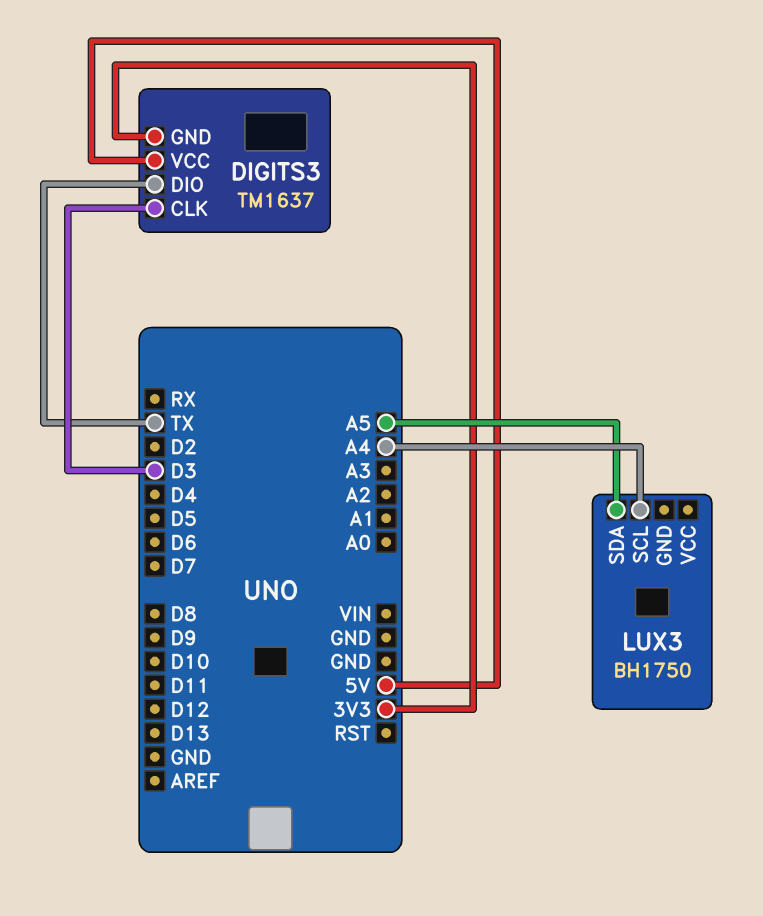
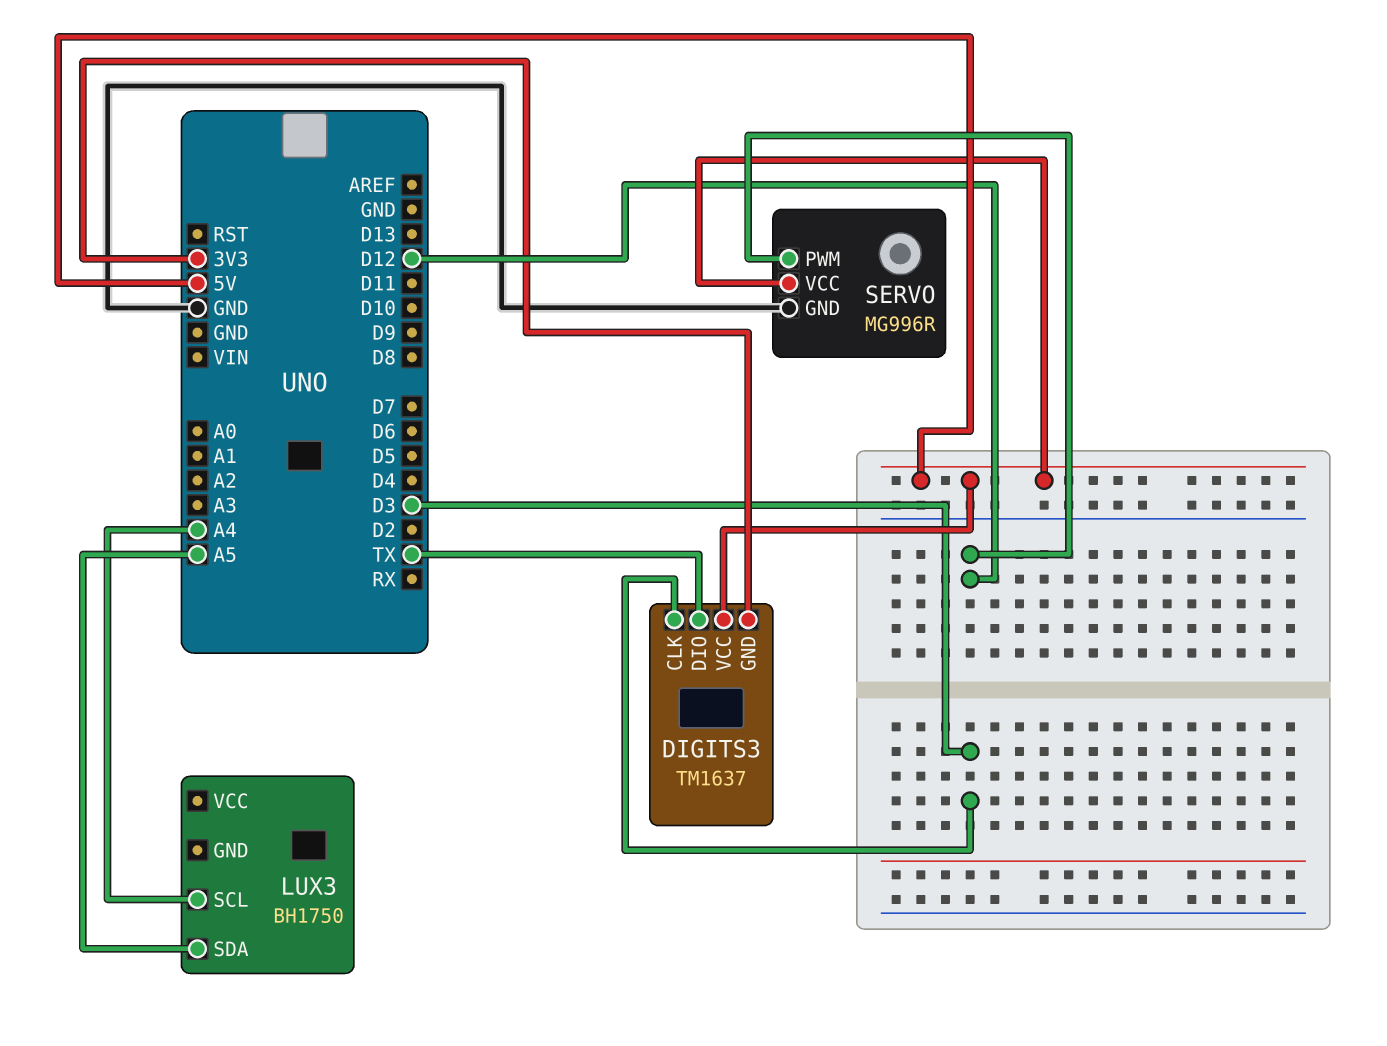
SERVO: none -> MG996R
SERVO pin GND: none -> GND
SERVO pin PWM: none -> D12
SERVO pin VCC: none -> 5V

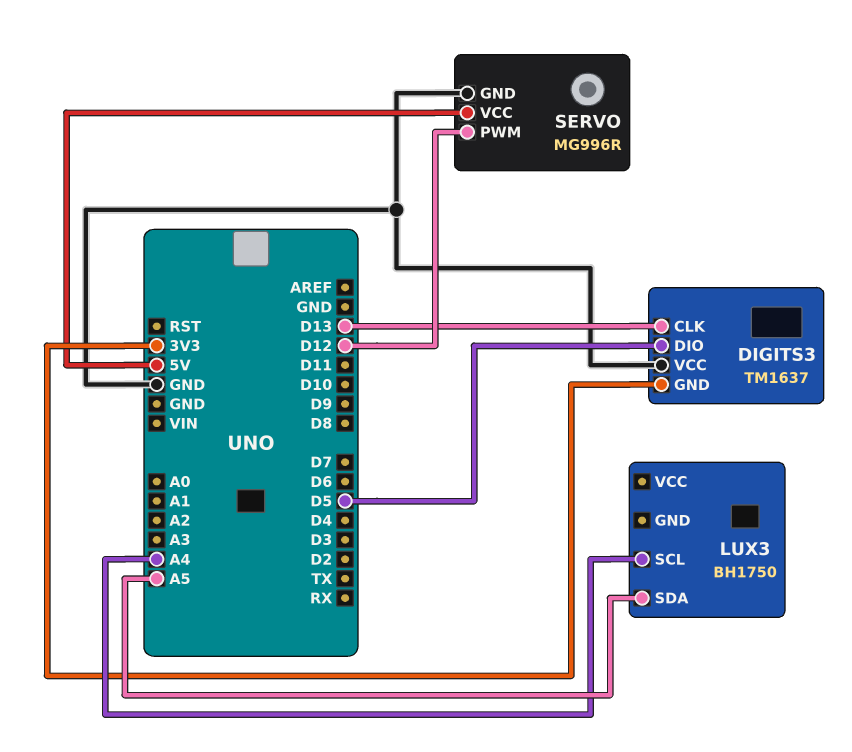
DIGITS3 pin CLK: D3 -> D13
DIGITS3 pin DIO: TX -> D5
DIGITS3 pin VCC: 5V -> GND

